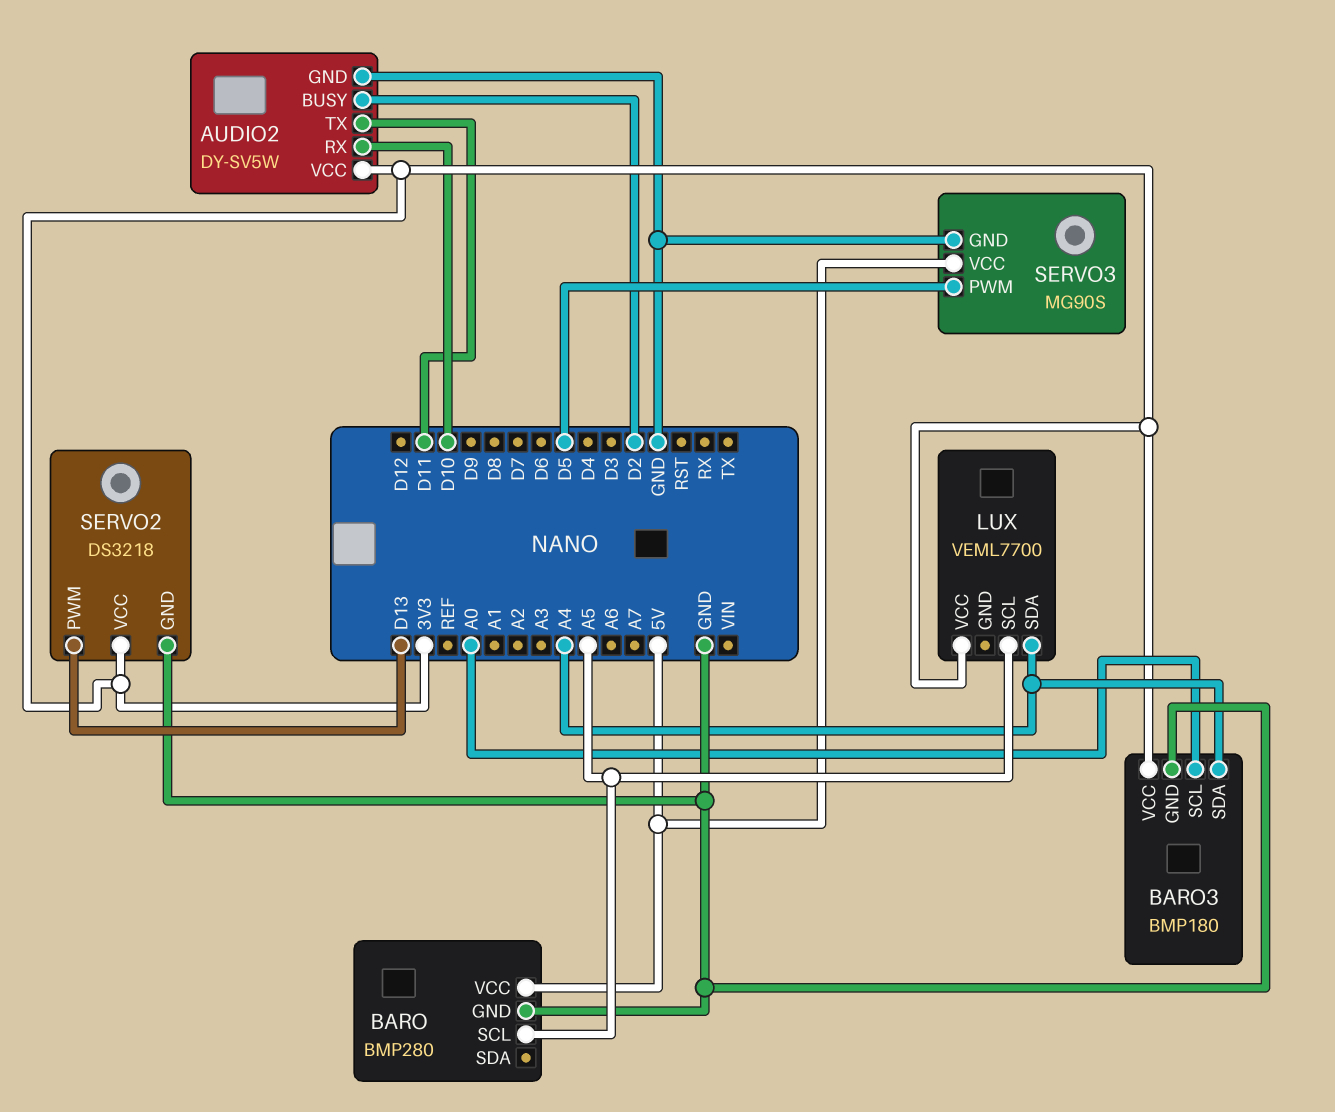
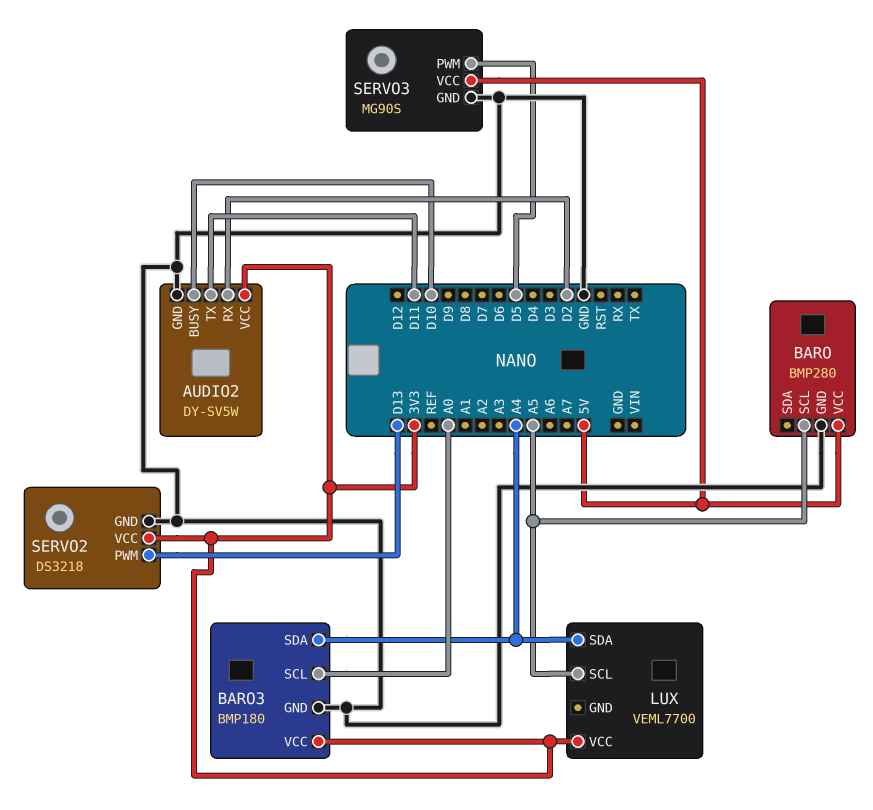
AUDIO2 pin BUSY: D2 -> D10
AUDIO2 pin RX: D10 -> D2

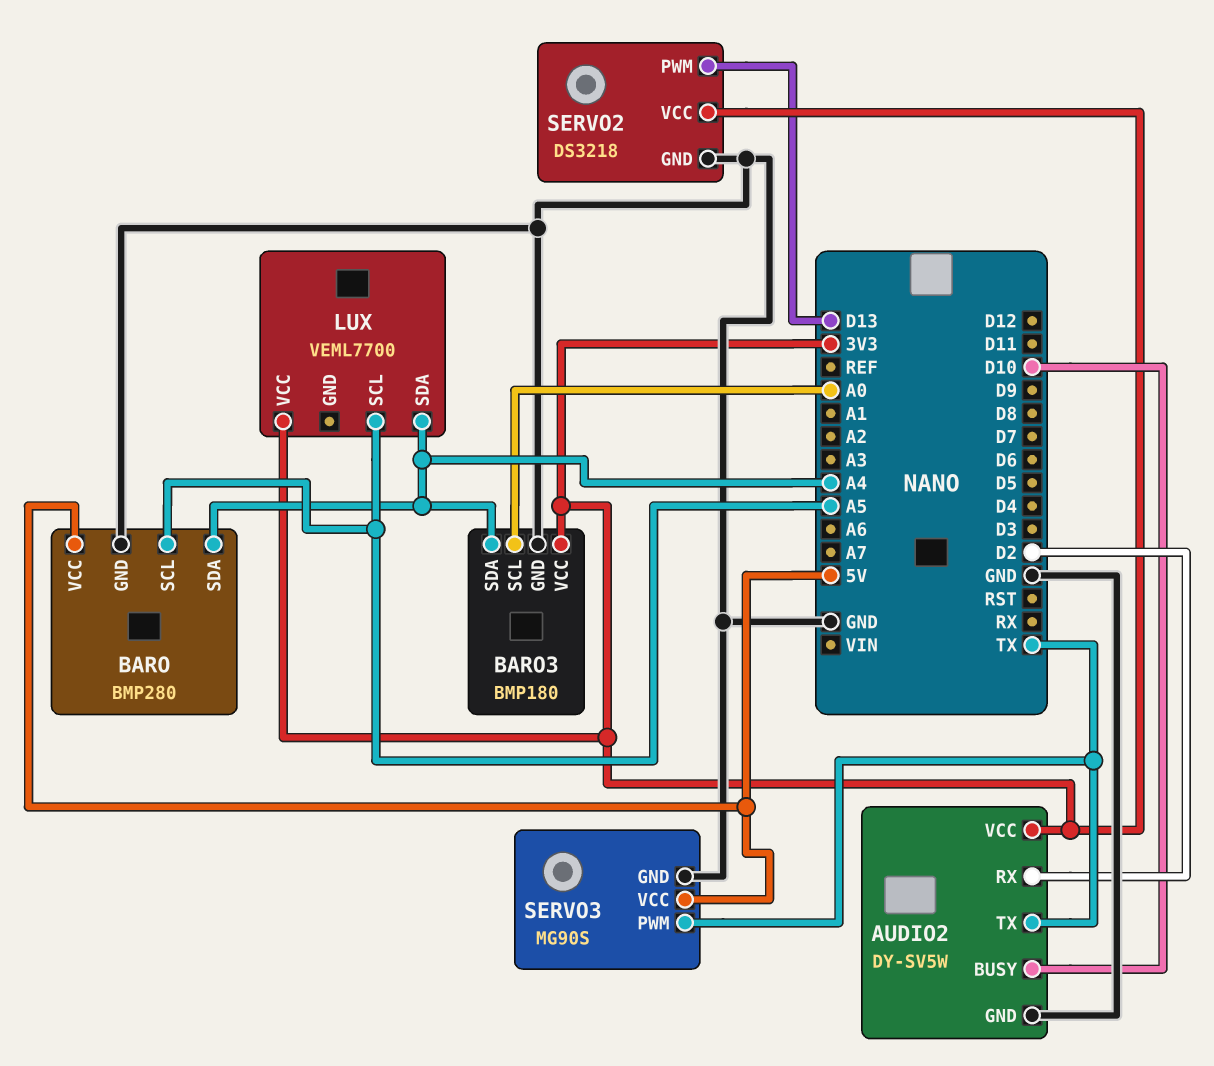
AUDIO2 pin TX: D11 -> TX
BARO pin SDA: none -> A4
SERVO3 pin PWM: D5 -> TX

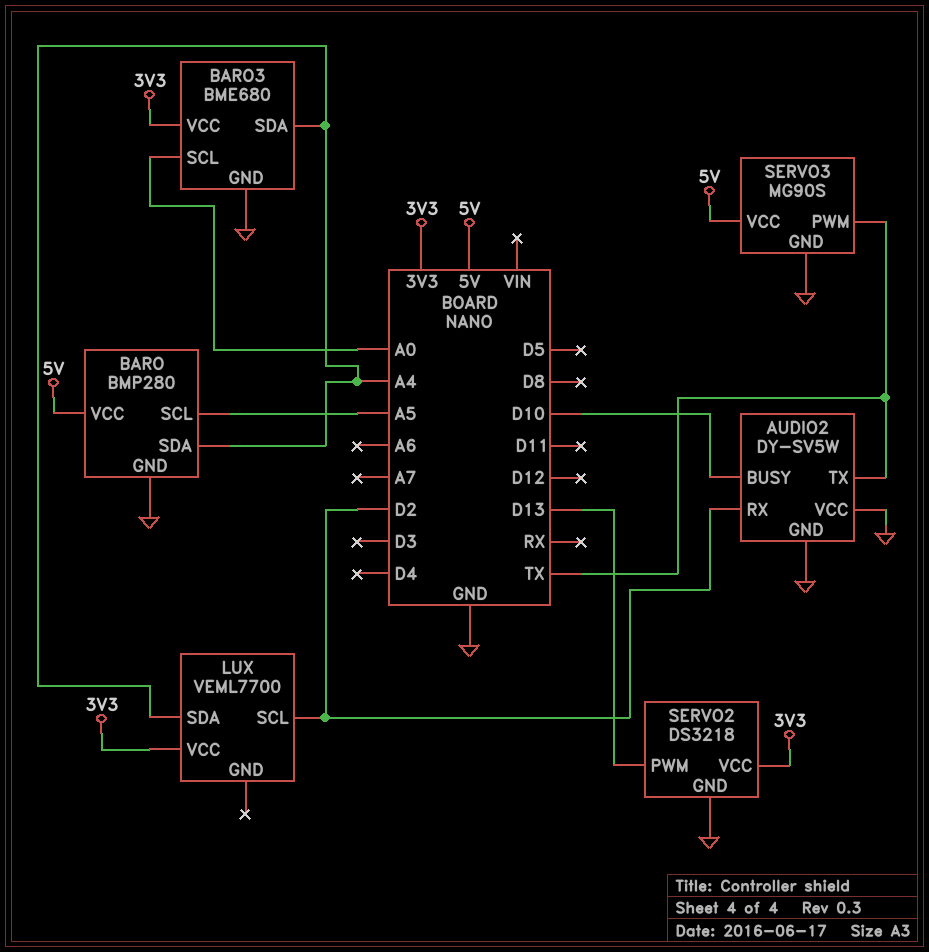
AUDIO2 pin VCC: 3V3 -> GND
BARO3: BMP180 -> BME680
LUX pin SCL: A5 -> D2

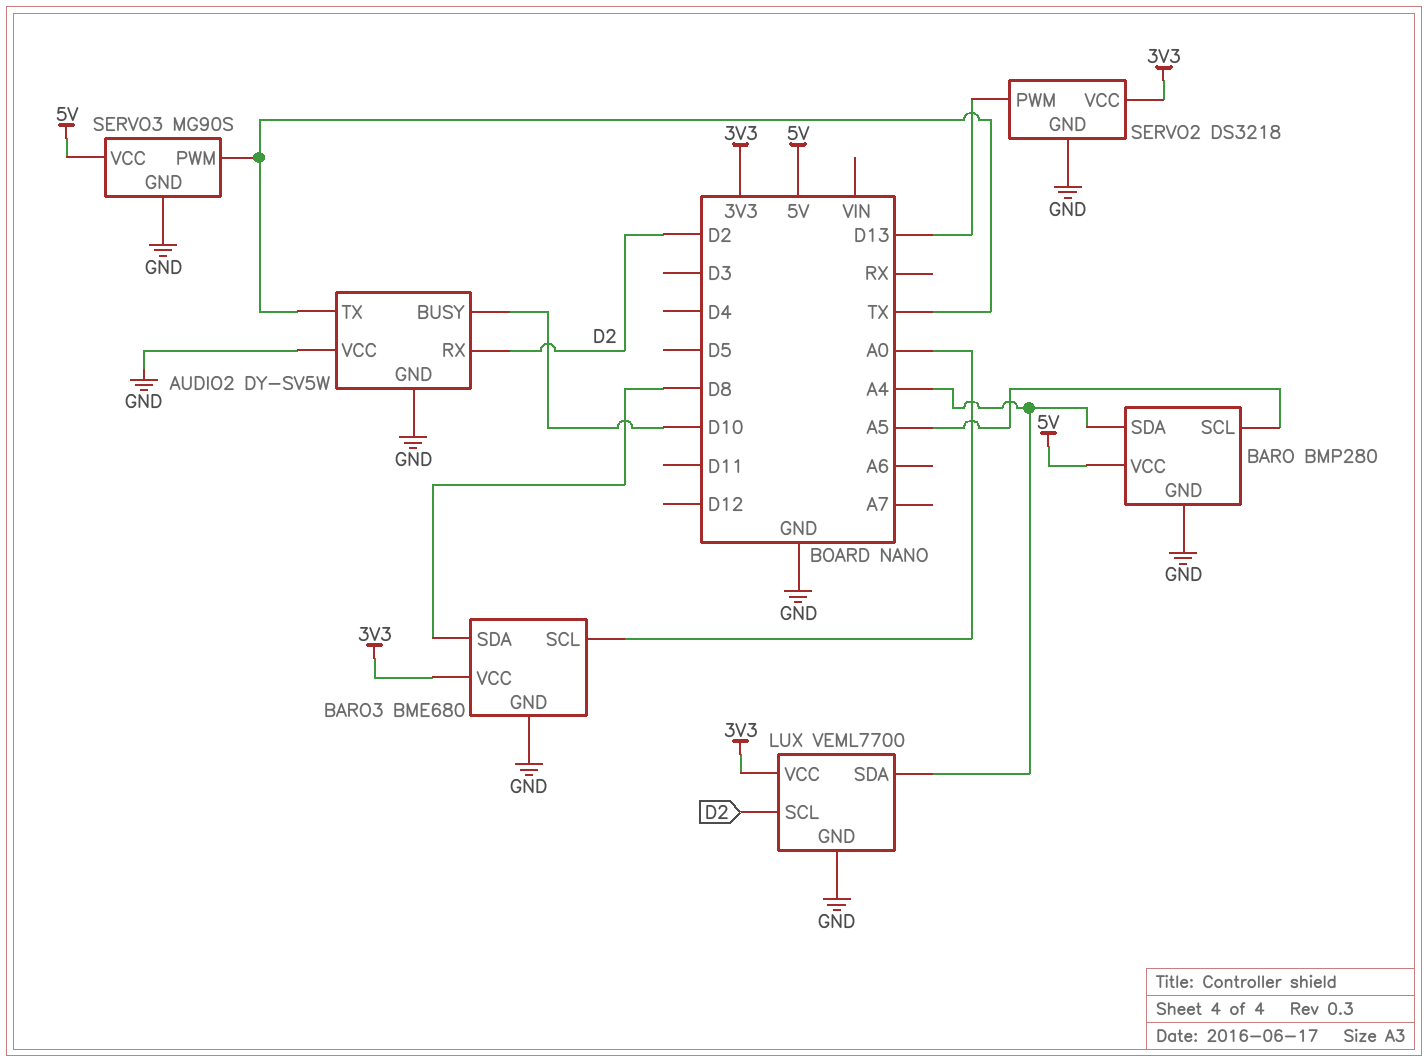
BARO3 pin SDA: A4 -> D8
LUX pin GND: none -> GND

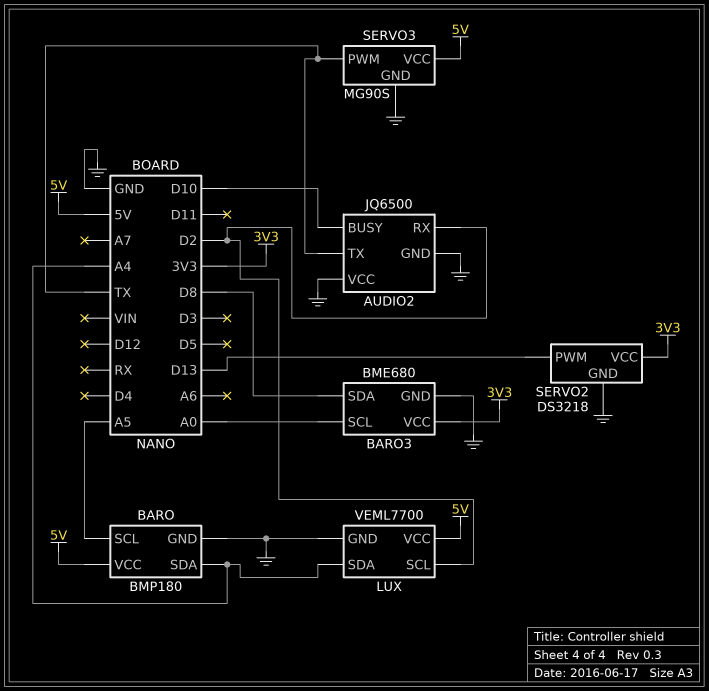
AUDIO2: DY-SV5W -> JQ6500
BARO: BMP280 -> BMP180
LUX pin VCC: 3V3 -> 5V

